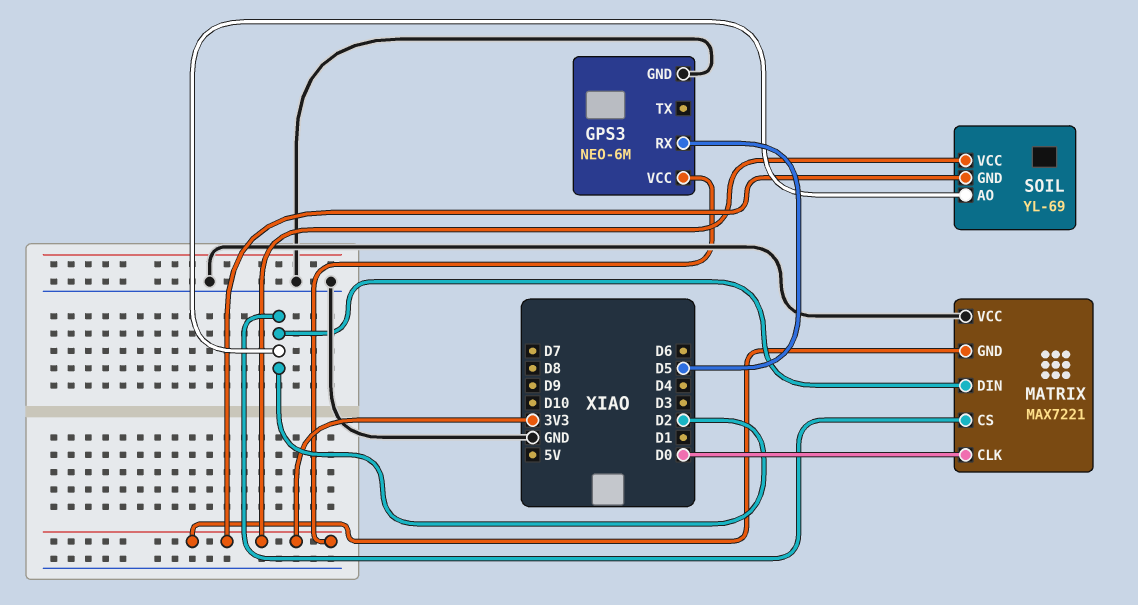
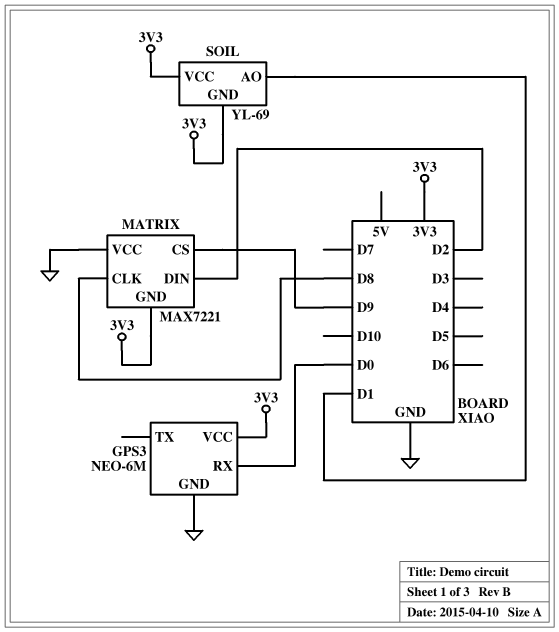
GPS3 pin RX: D5 -> D0
MATRIX pin CLK: D0 -> D8
MATRIX pin CS: D2 -> D9
SOIL pin AO: D2 -> D1

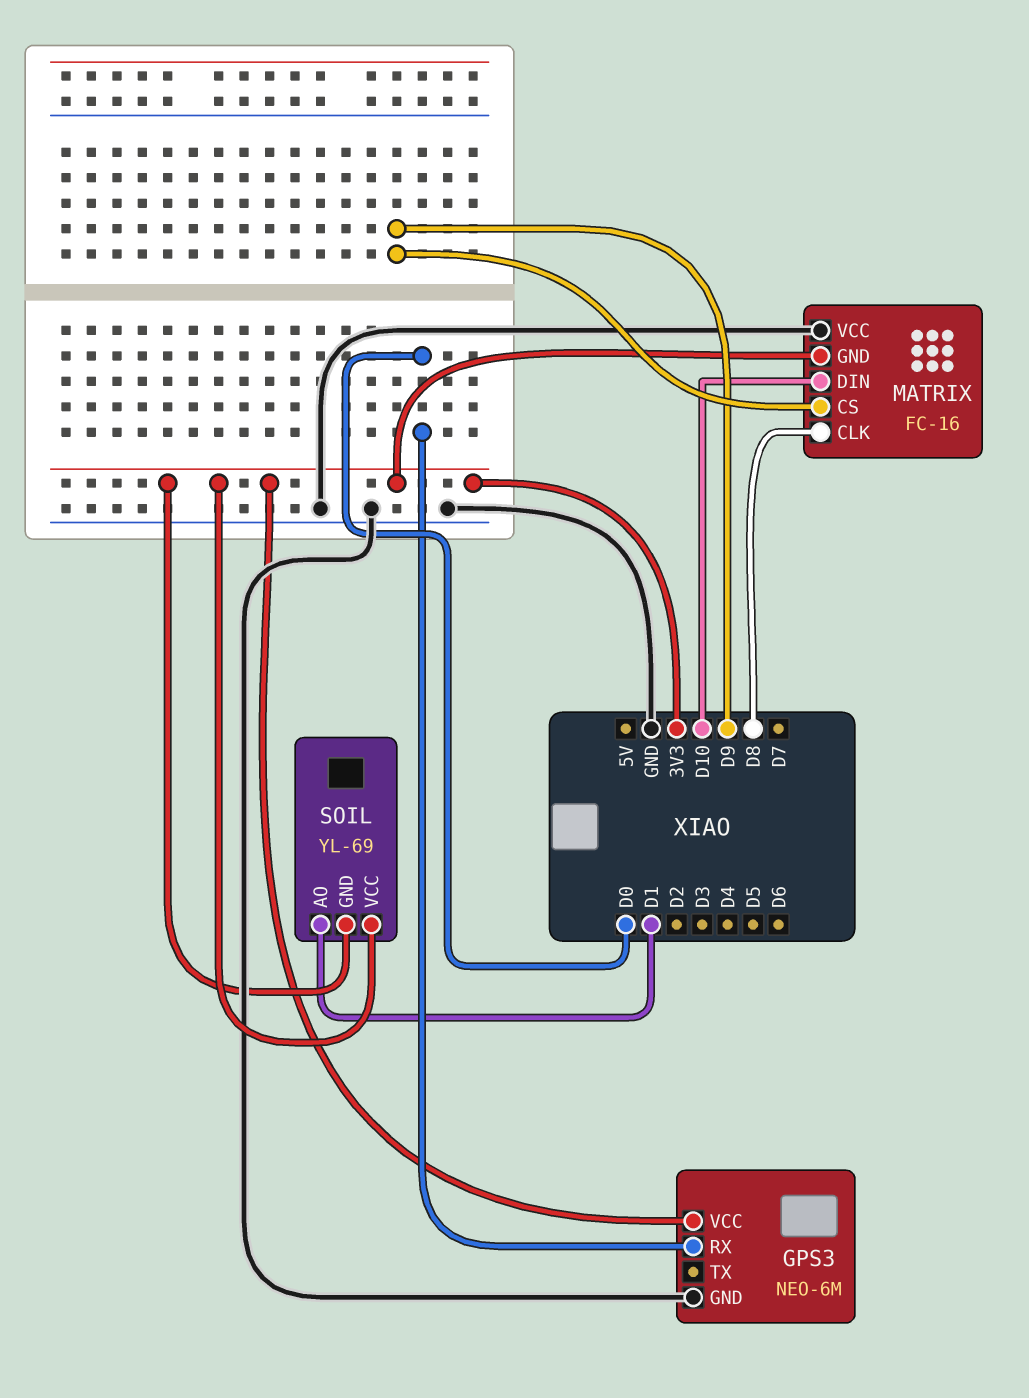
MATRIX: MAX7221 -> FC-16
MATRIX pin DIN: D2 -> D10

